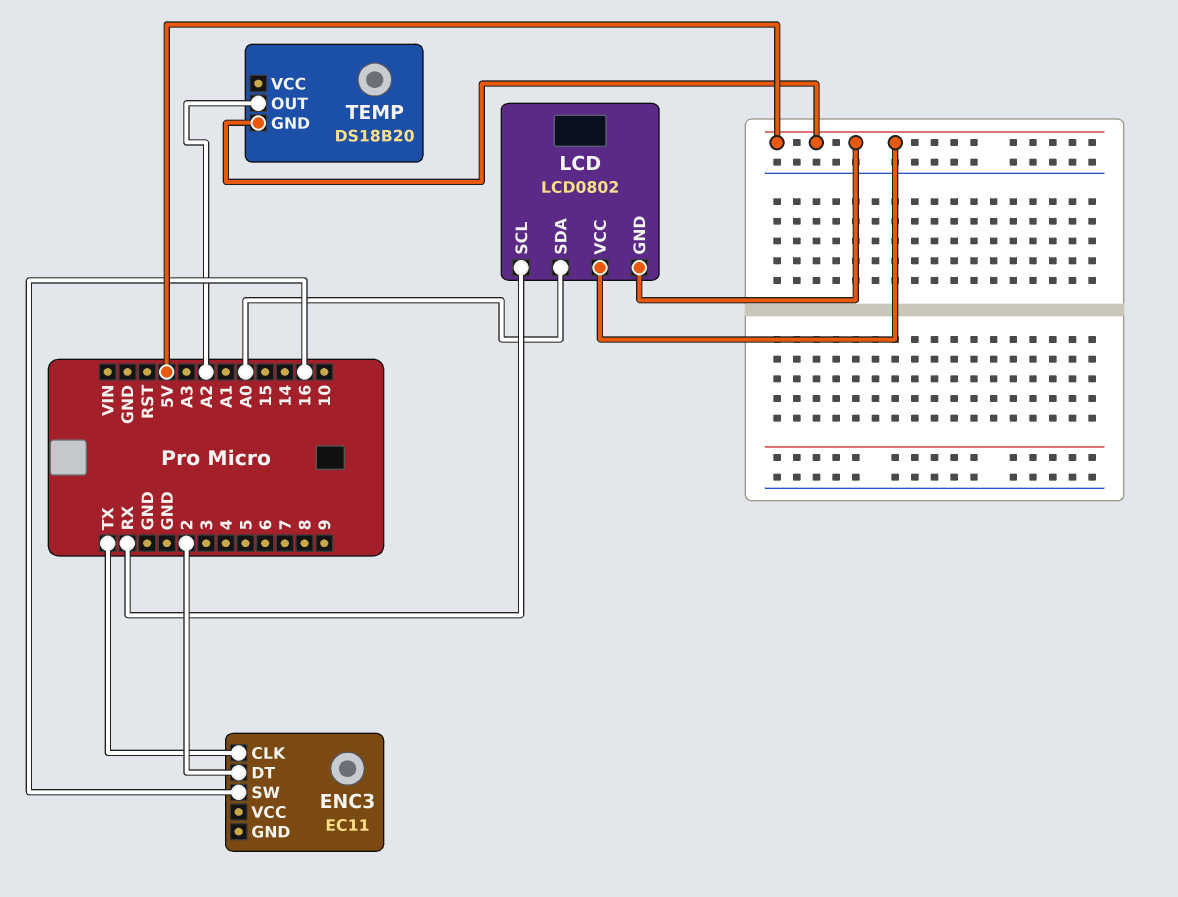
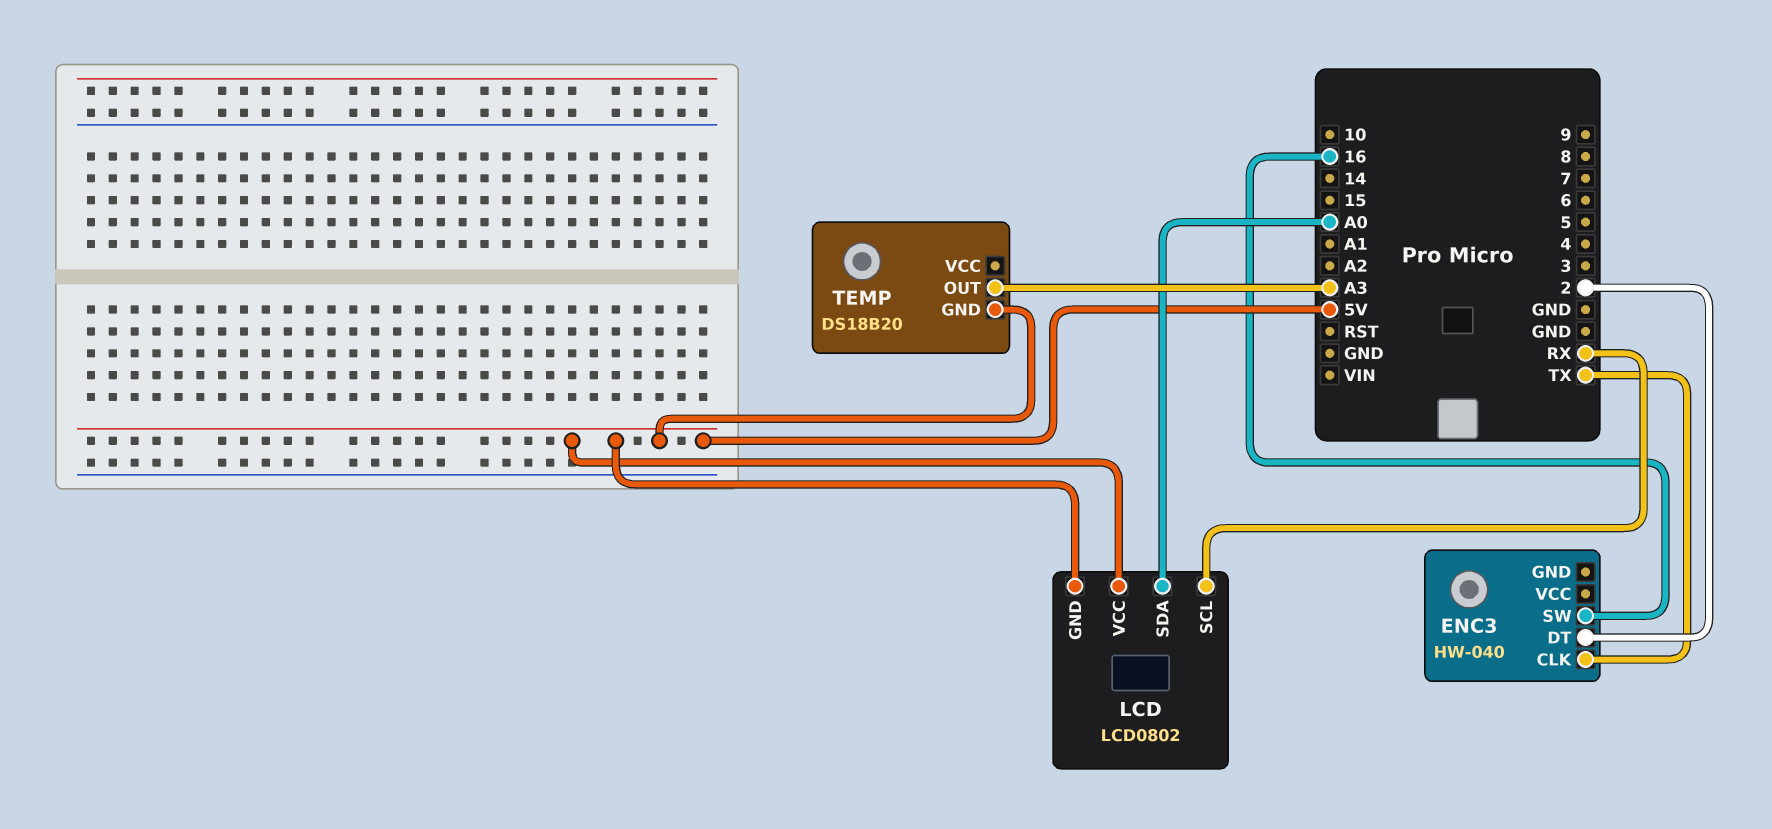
ENC3: EC11 -> HW-040
TEMP pin OUT: A2 -> A3

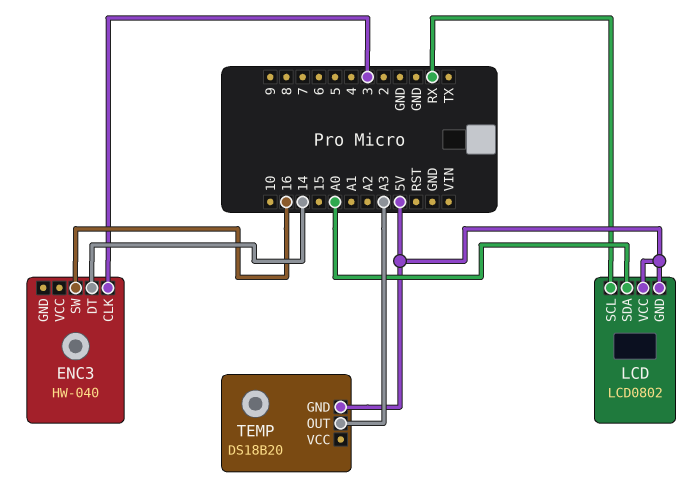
ENC3 pin CLK: TX -> 3
ENC3 pin DT: 2 -> 14

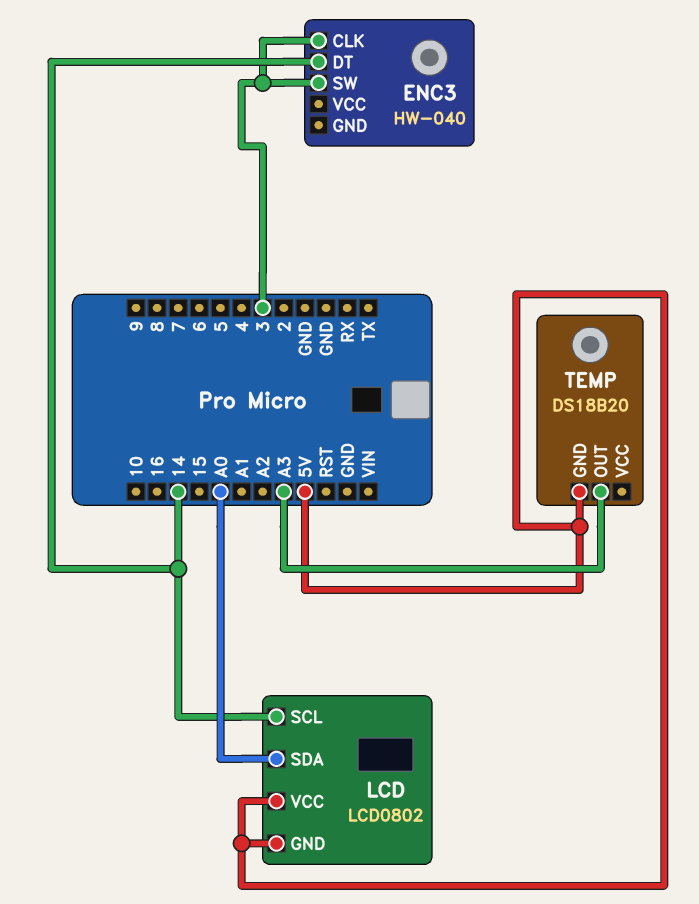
ENC3 pin SW: 16 -> 3
LCD pin SCL: RX -> 14

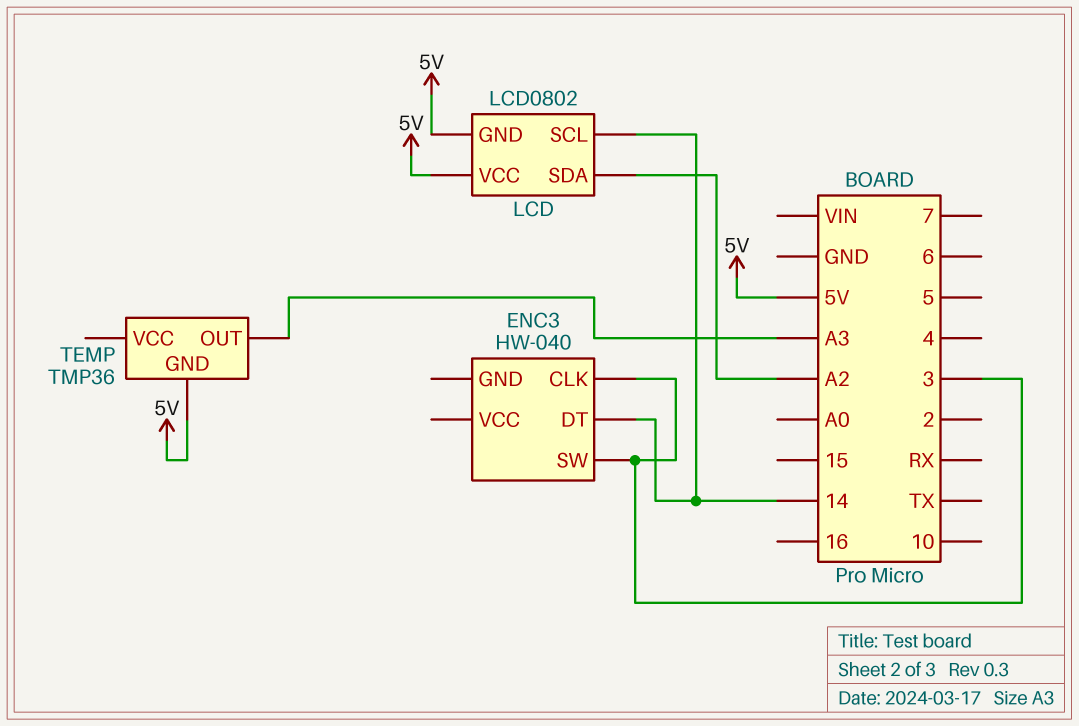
LCD pin SDA: A0 -> A2
TEMP: DS18B20 -> TMP36

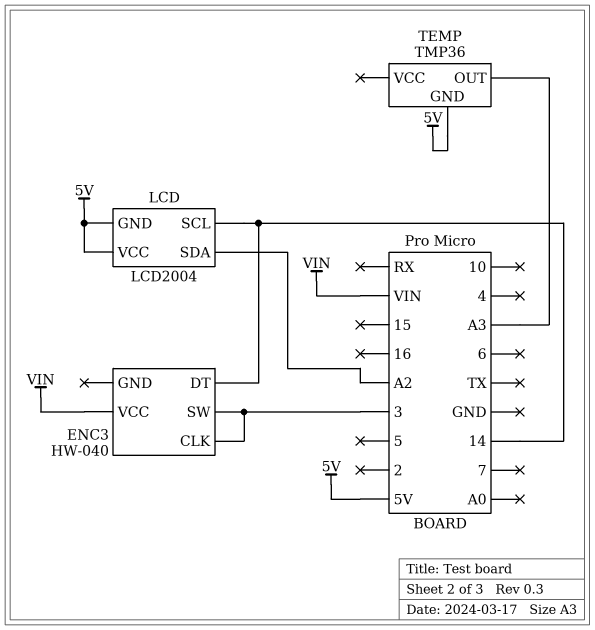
ENC3 pin VCC: none -> VIN
LCD: LCD0802 -> LCD2004

